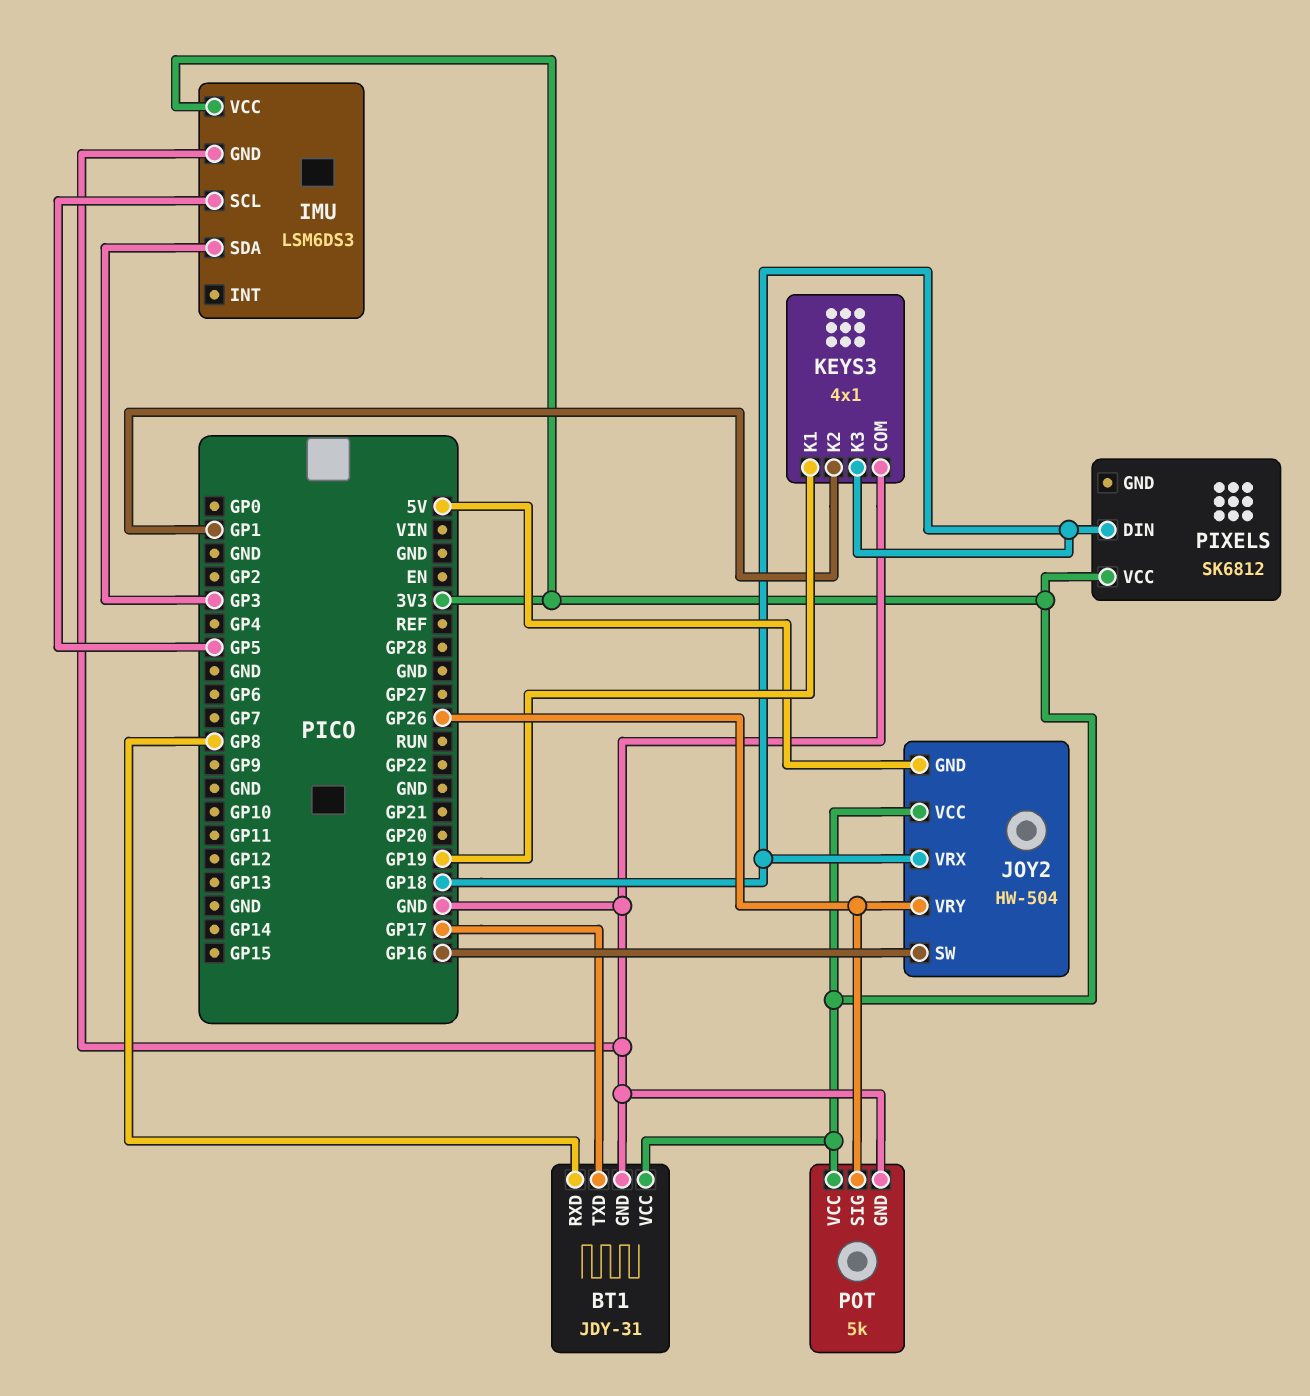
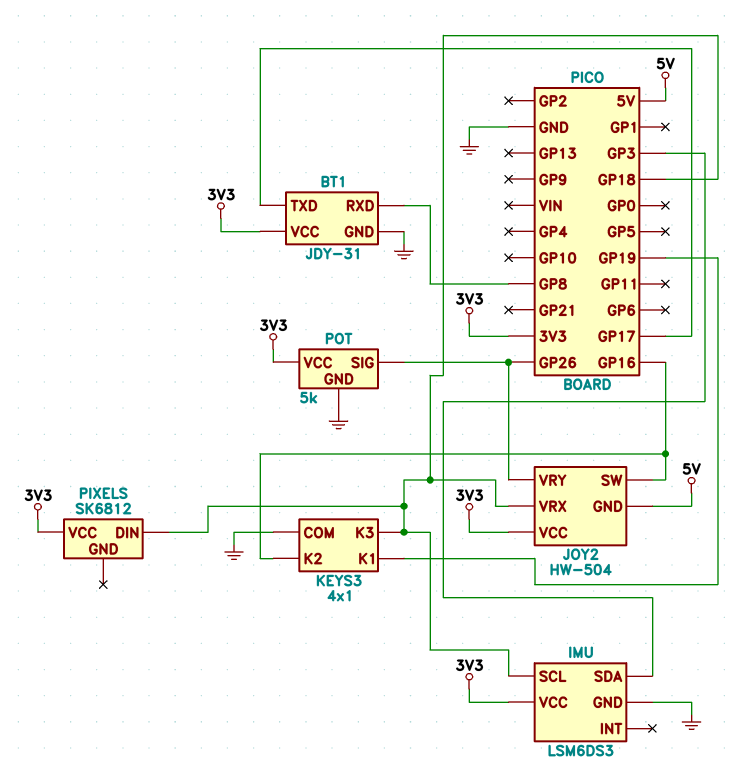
IMU pin SCL: GP5 -> GP18
KEYS3 pin K2: GP1 -> GP16

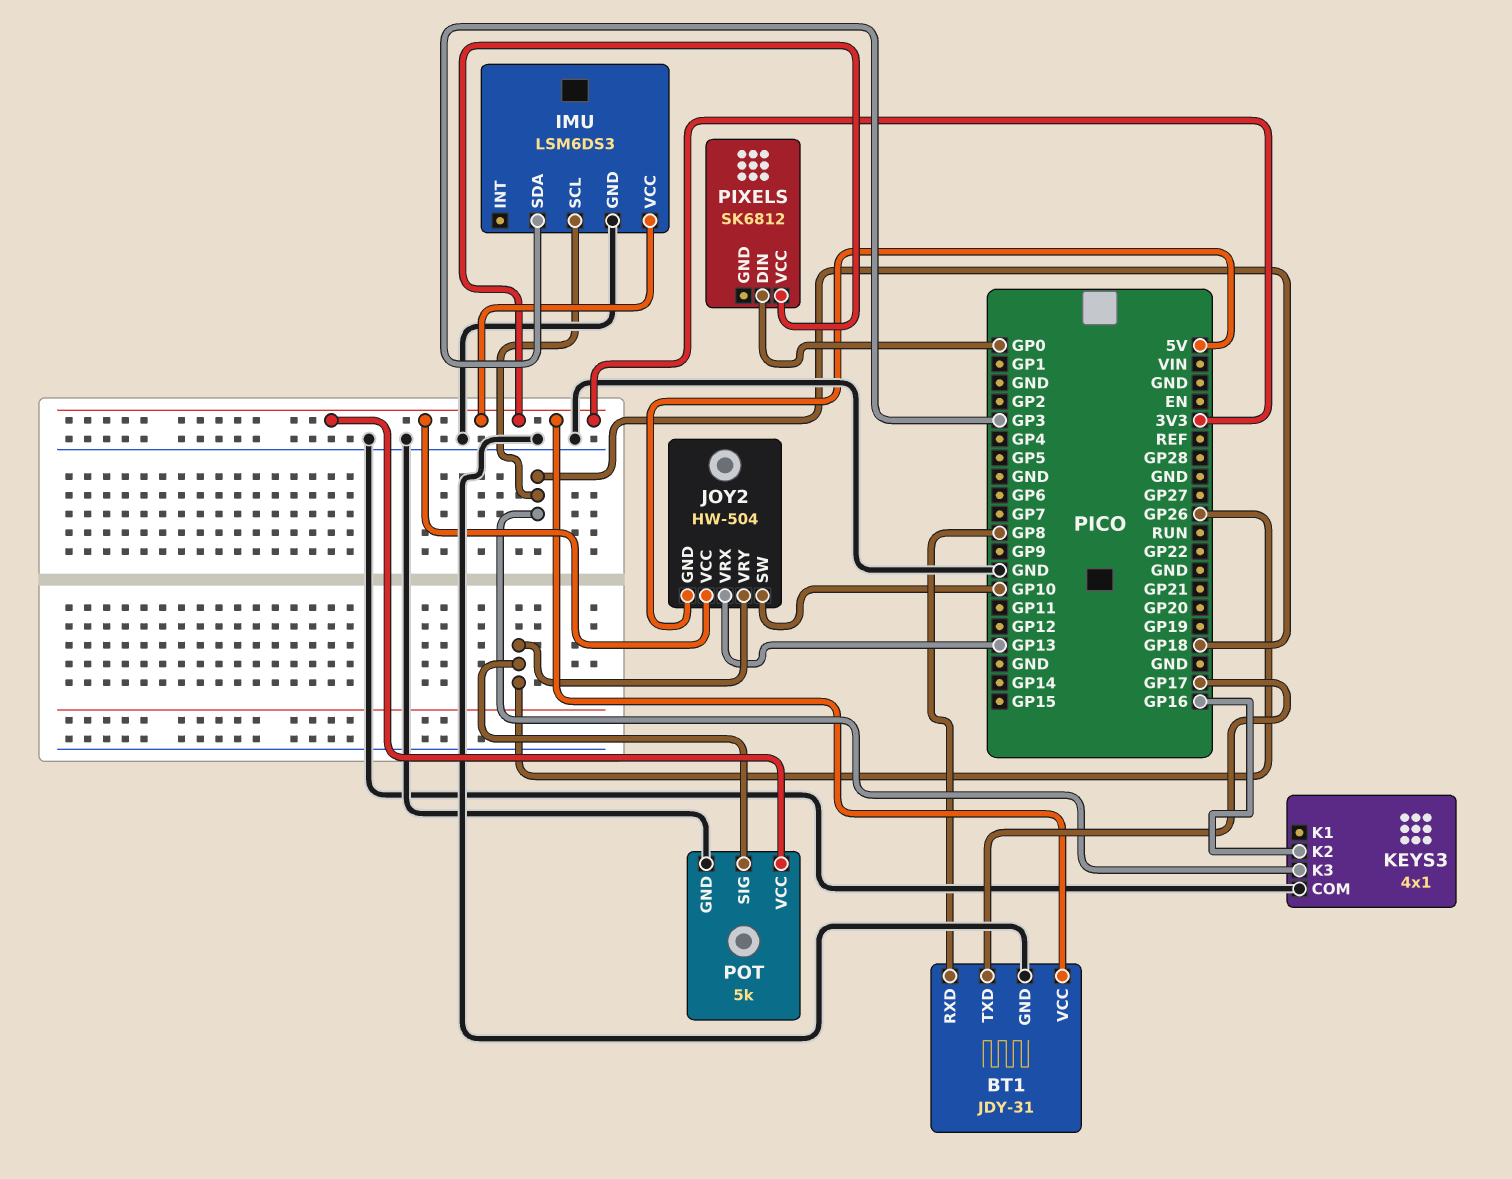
JOY2 pin SW: GP16 -> GP10
JOY2 pin VRX: GP18 -> GP13
KEYS3 pin K1: GP19 -> none
PIXELS pin DIN: GP18 -> GP0

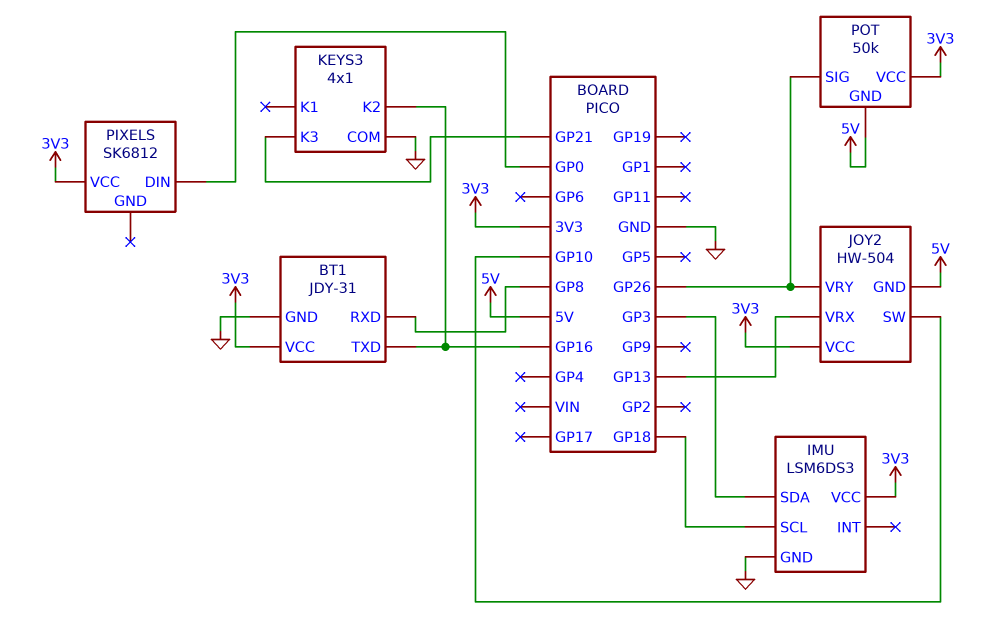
BT1 pin TXD: GP17 -> GP16
KEYS3 pin K3: GP18 -> GP21
POT: 5k -> 50k
POT pin GND: GND -> 5V

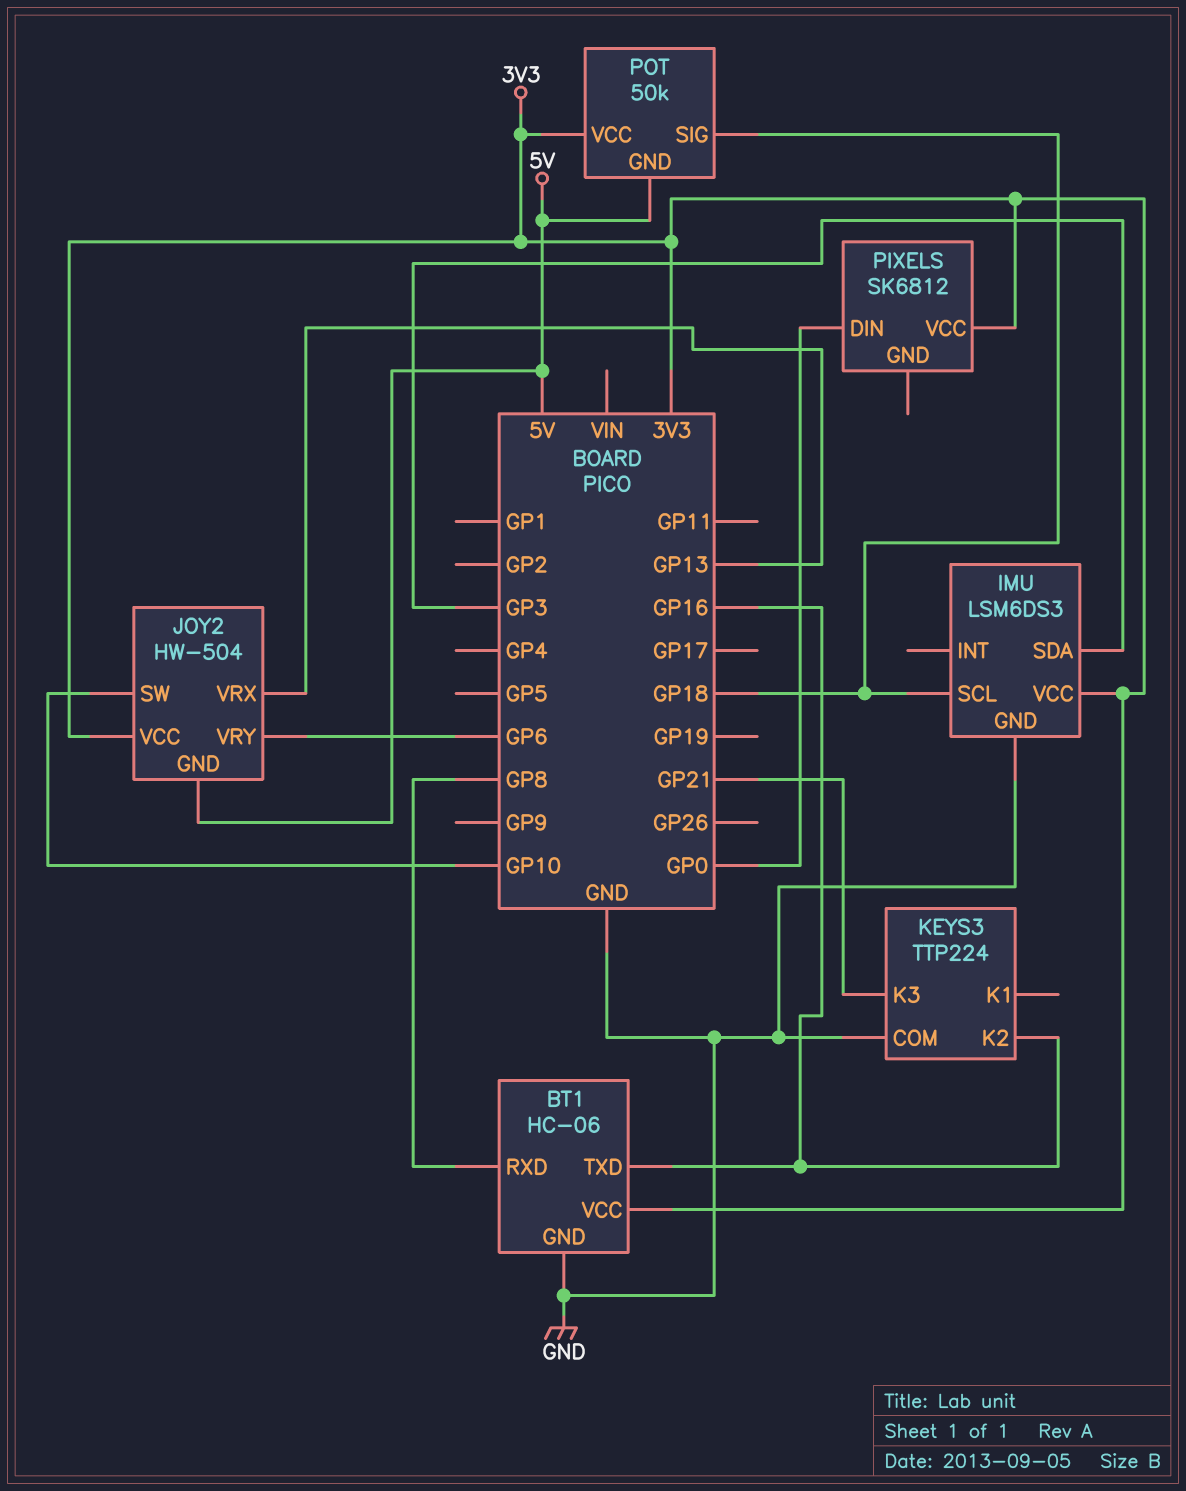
BT1: JDY-31 -> HC-06
JOY2 pin VRY: GP26 -> GP6
KEYS3: 4x1 -> TTP224
POT pin SIG: GP26 -> GP18

